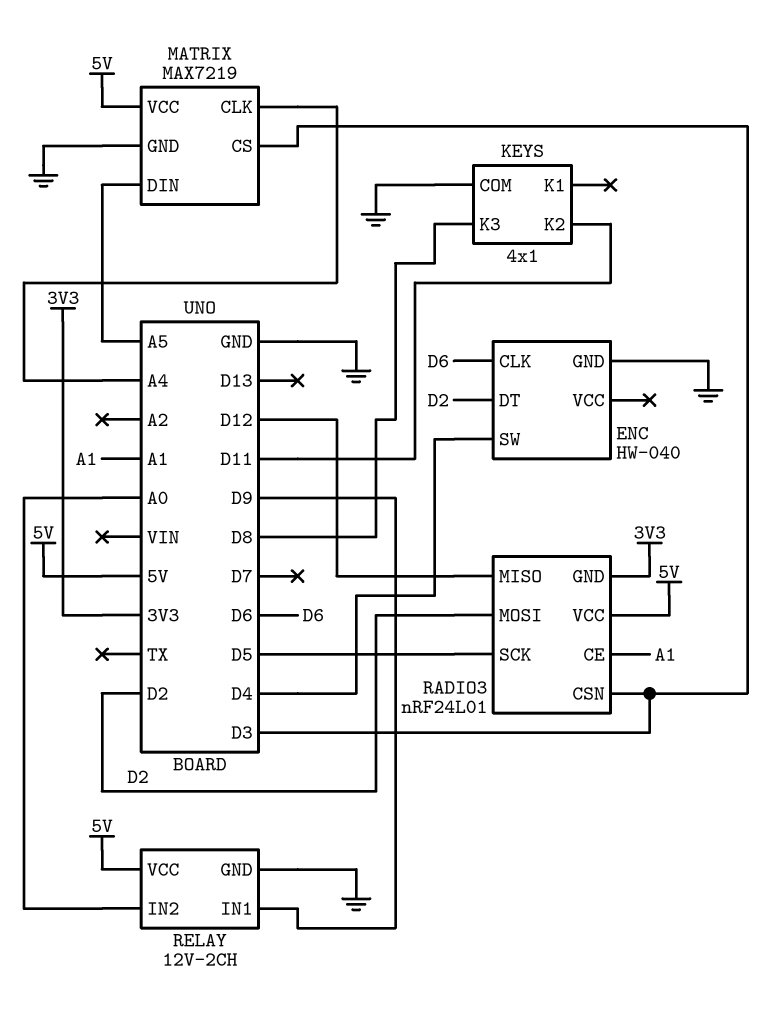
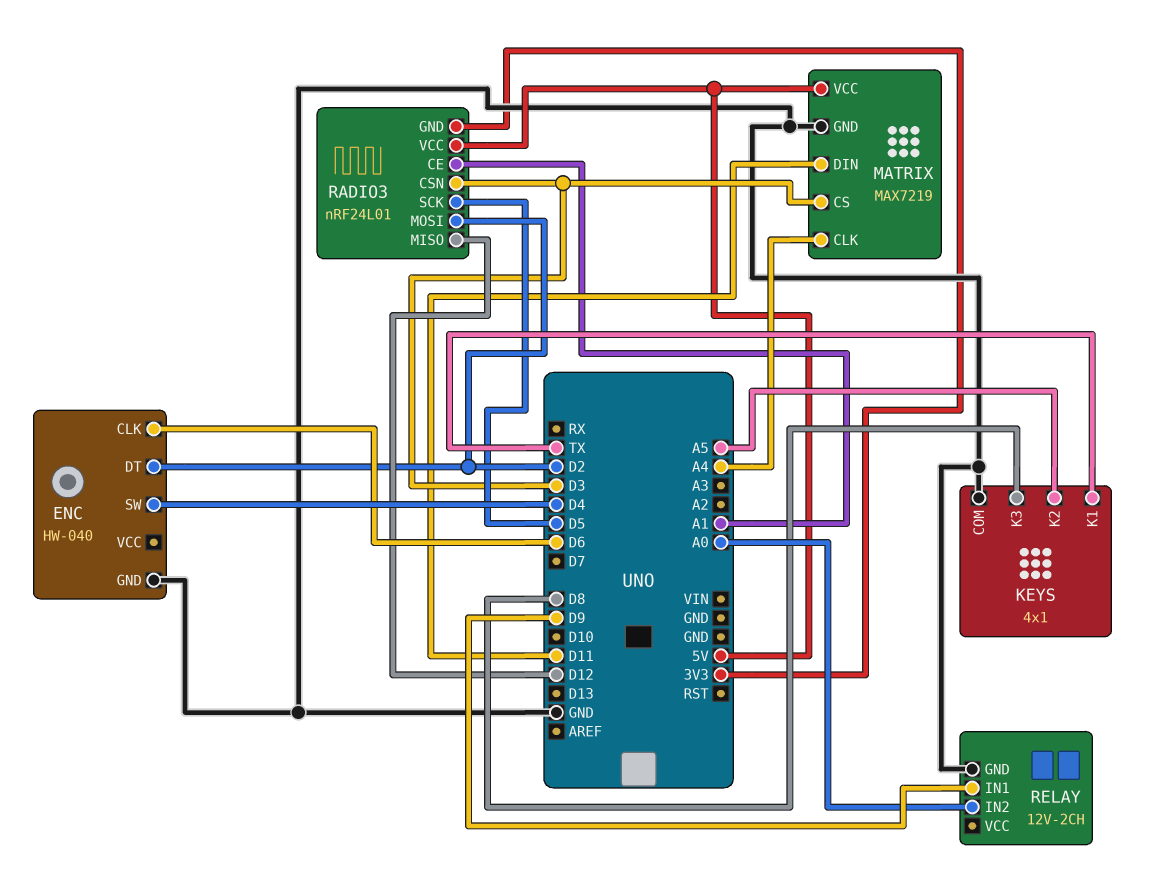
KEYS pin K1: none -> TX
KEYS pin K2: D11 -> A5
MATRIX pin DIN: A5 -> D11
RELAY pin VCC: 5V -> none

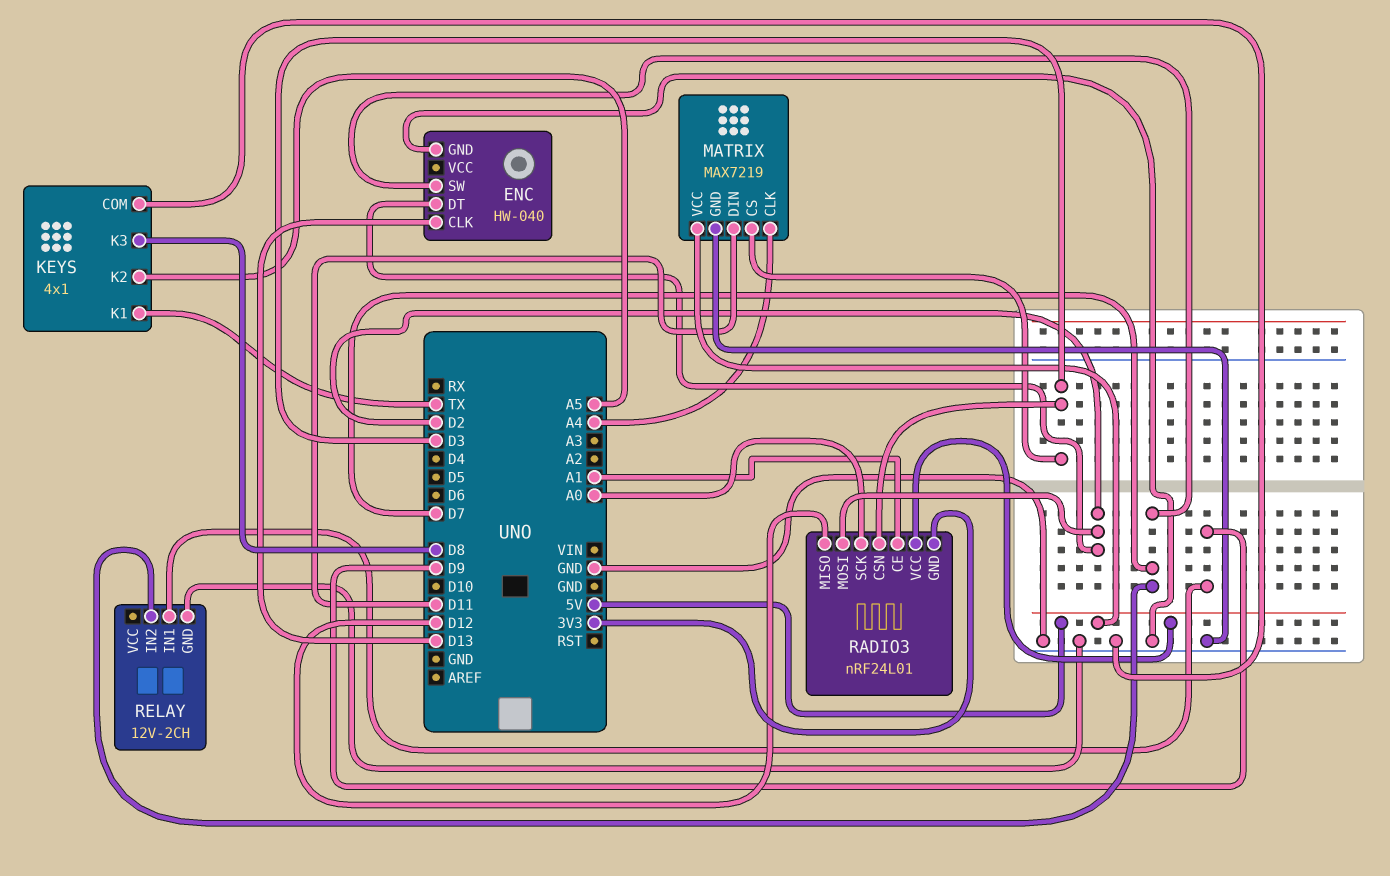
ENC pin CLK: D6 -> D13
ENC pin SW: D4 -> D7
RADIO3 pin SCK: D5 -> A0
RELAY pin IN2: A0 -> D7

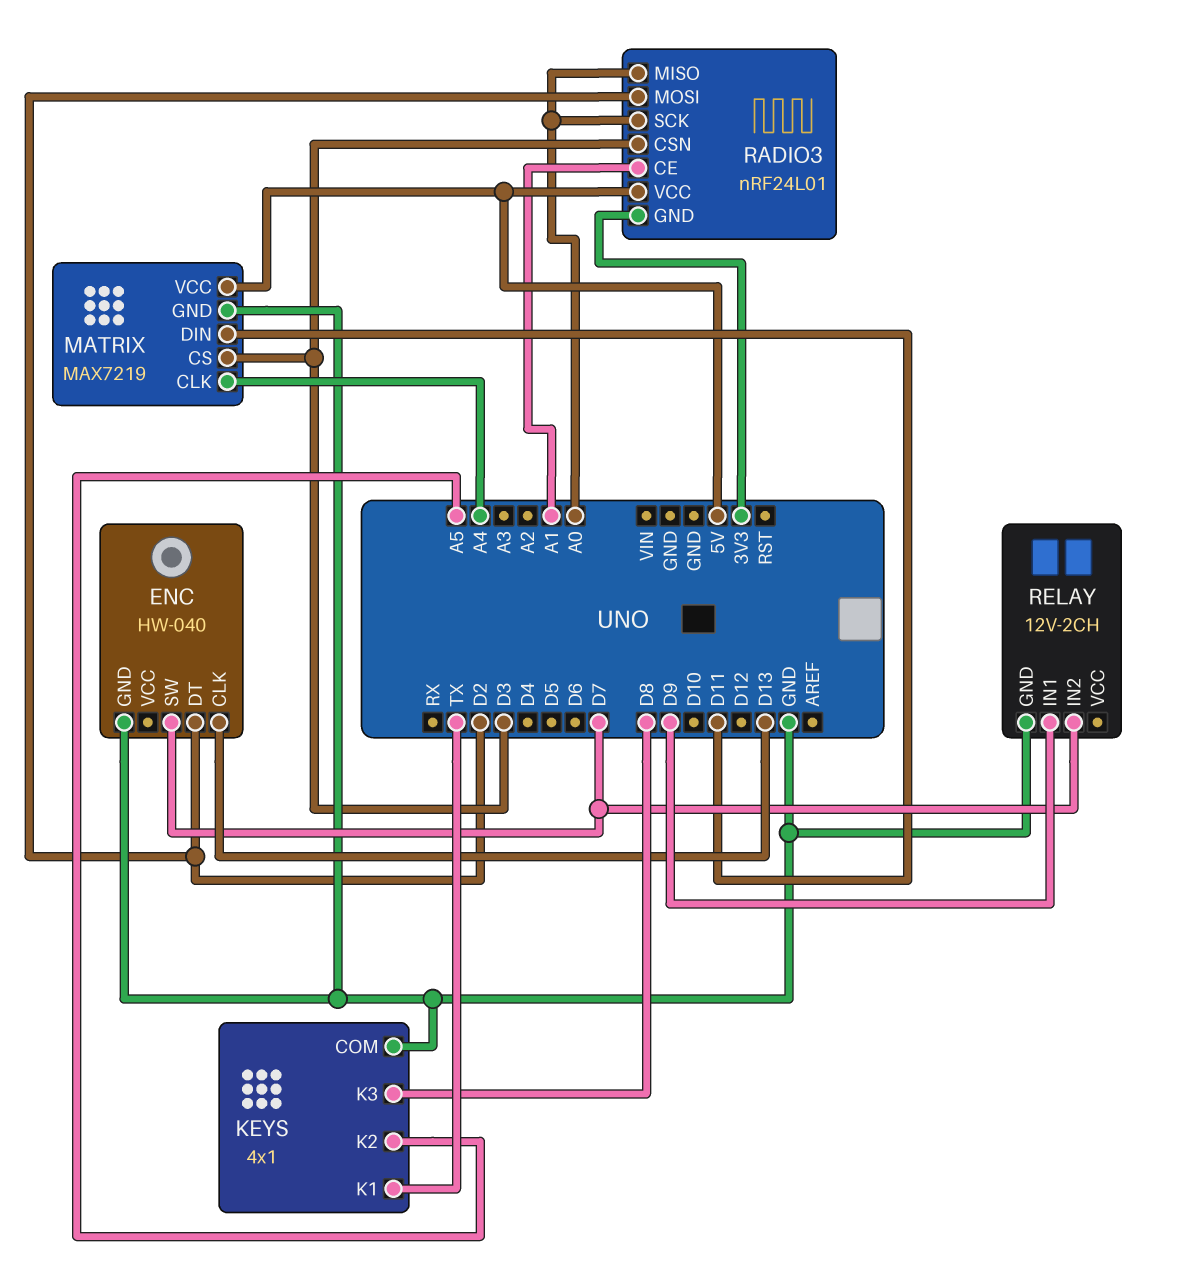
RADIO3 pin MISO: D12 -> A0

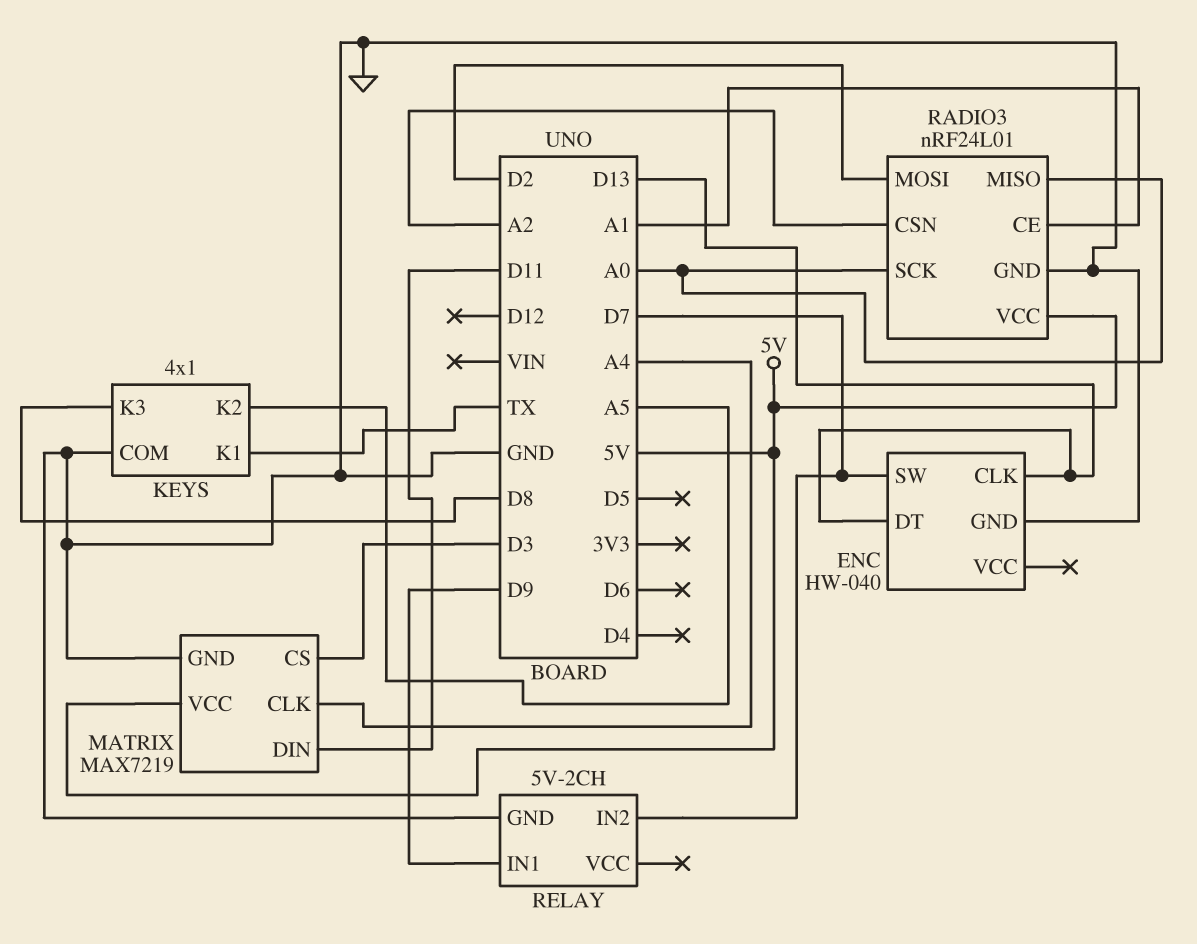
ENC pin DT: D2 -> D13
RADIO3 pin CSN: D3 -> A2
RADIO3 pin GND: 3V3 -> GND
RELAY: 12V-2CH -> 5V-2CH

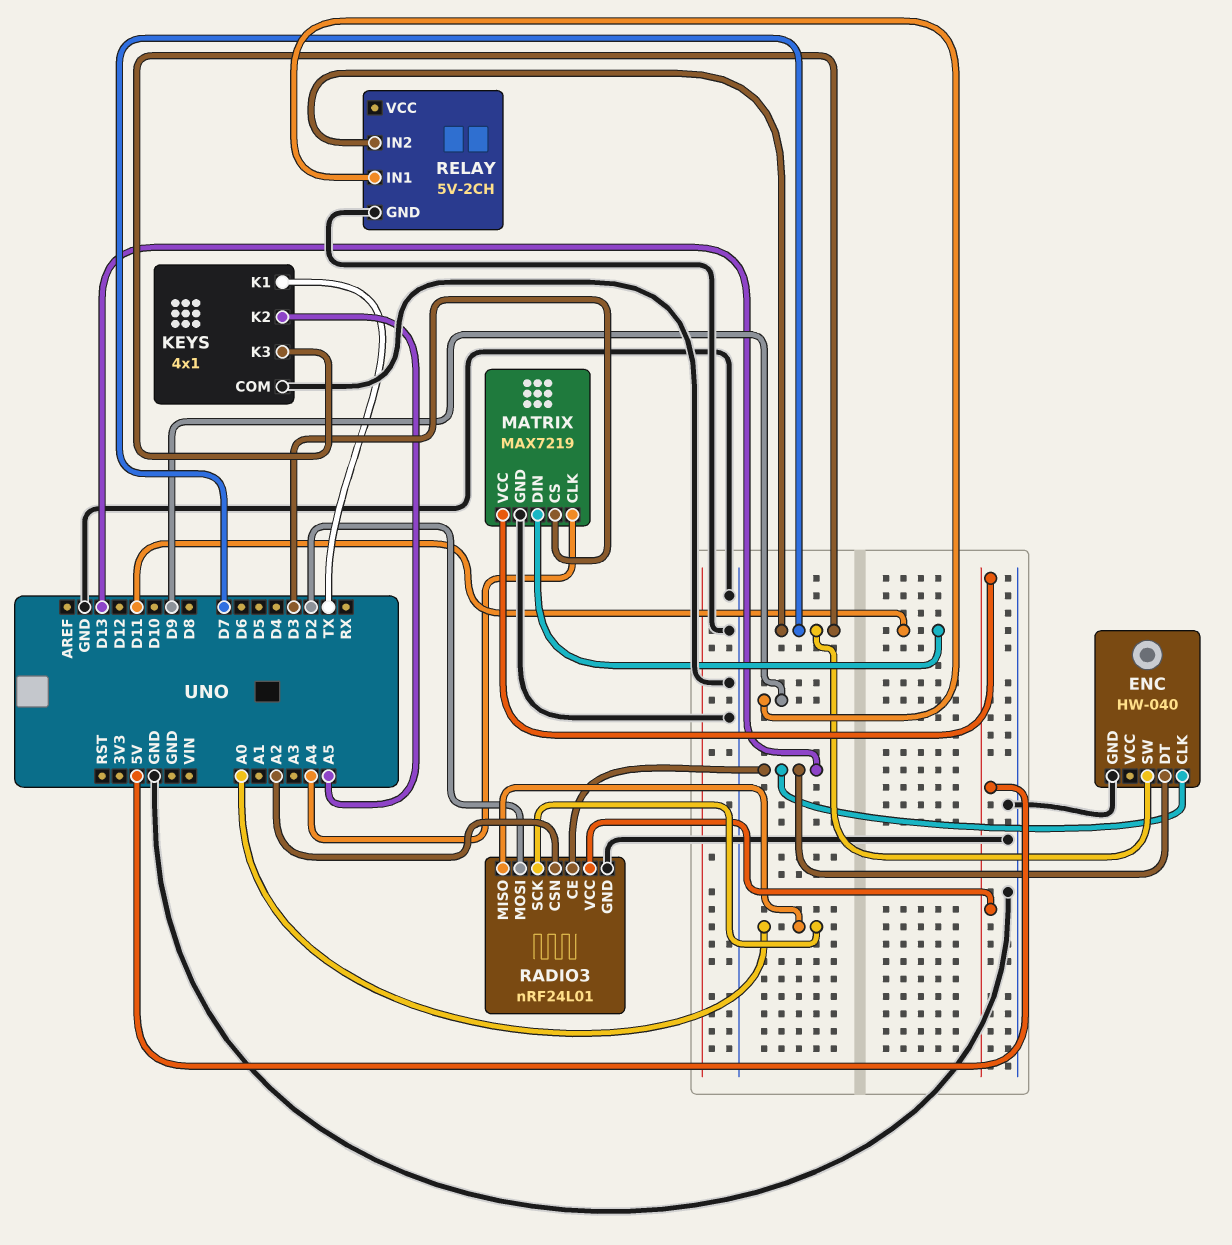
KEYS pin K3: D8 -> D7
RADIO3 pin CE: A1 -> D13

